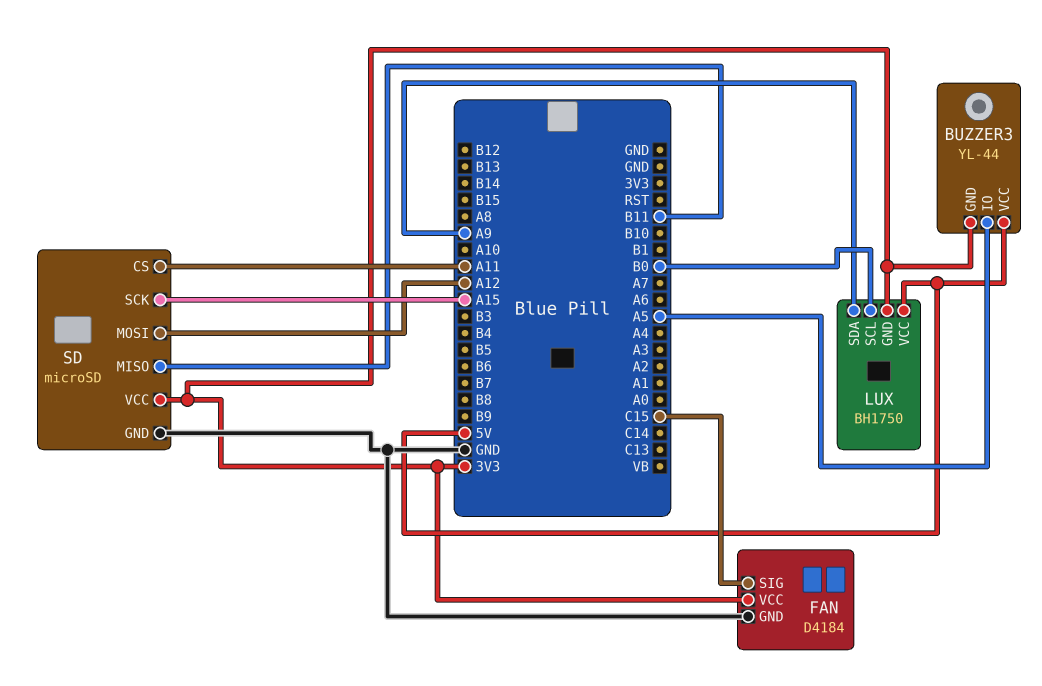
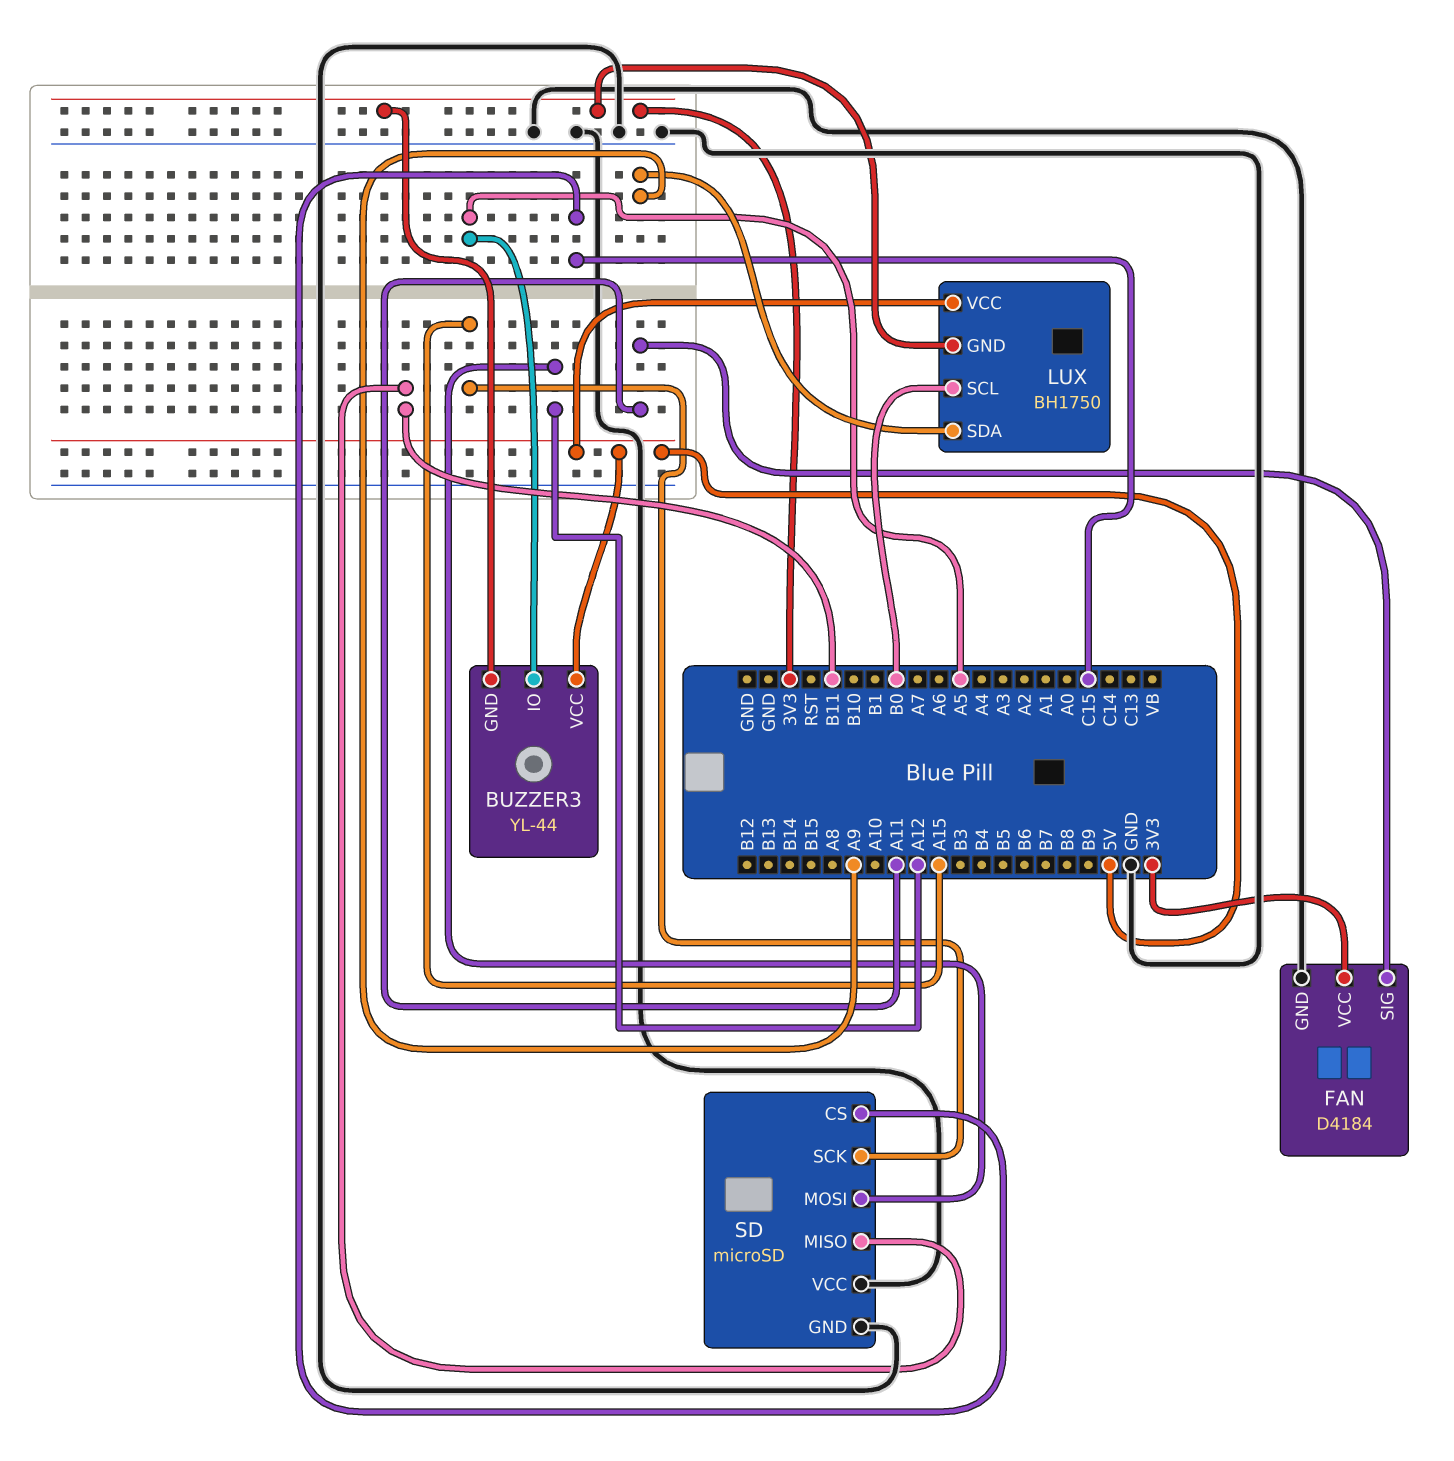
FAN pin SIG: C15 -> A11
SD pin CS: A11 -> C15
SD pin VCC: 3V3 -> GND

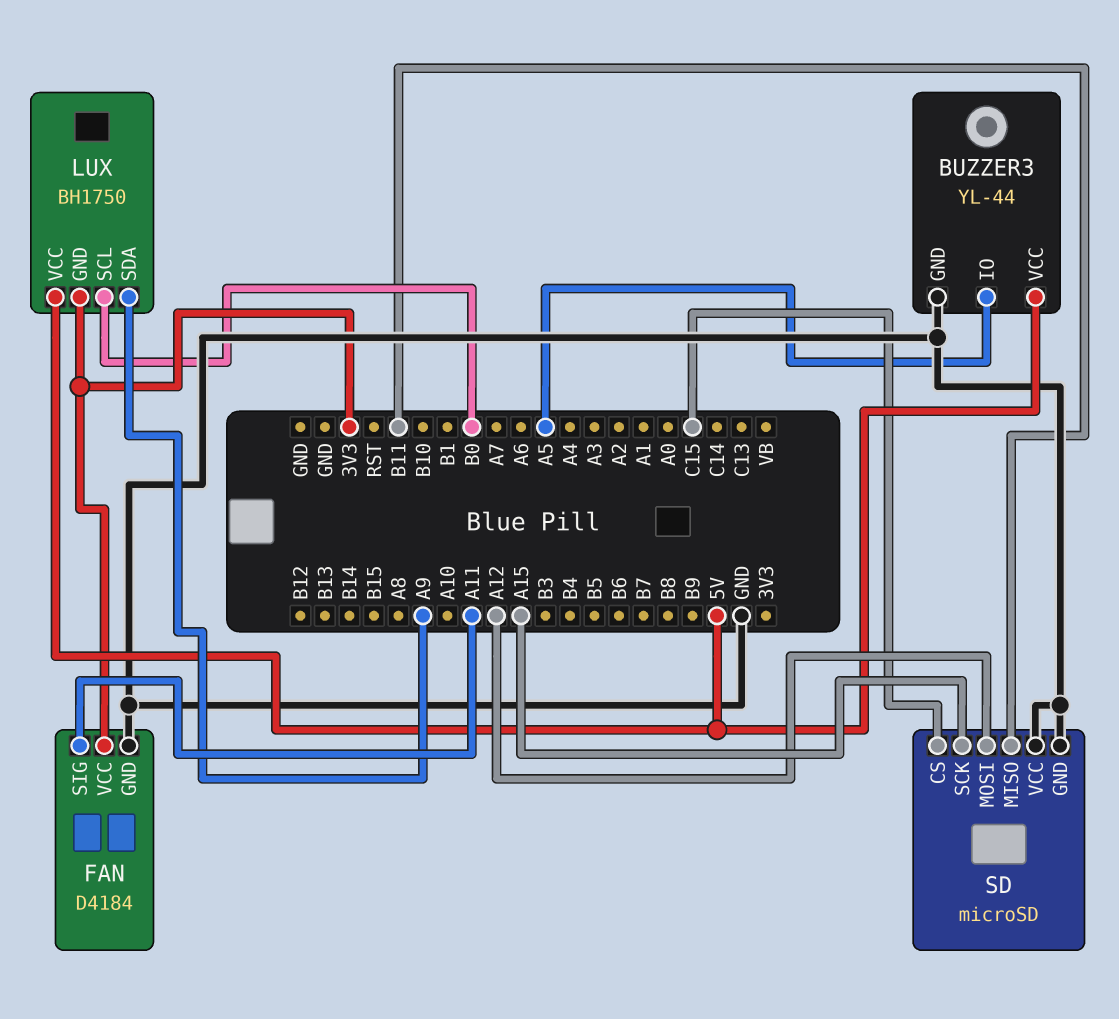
BUZZER3 pin GND: 3V3 -> GND

